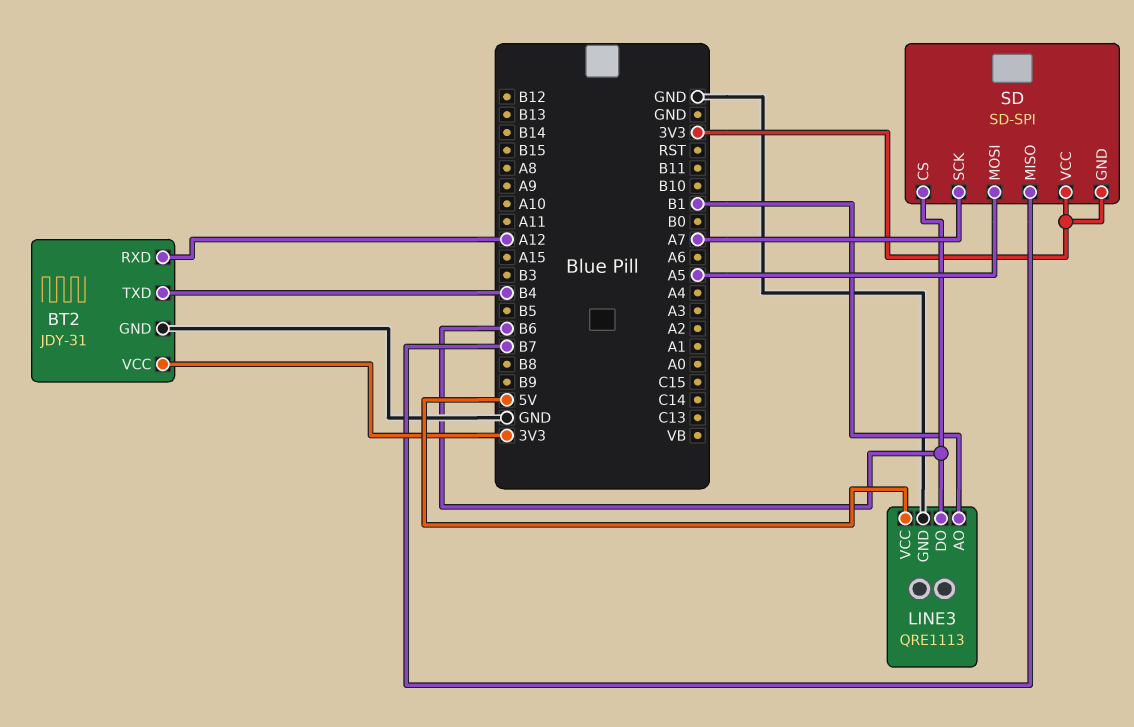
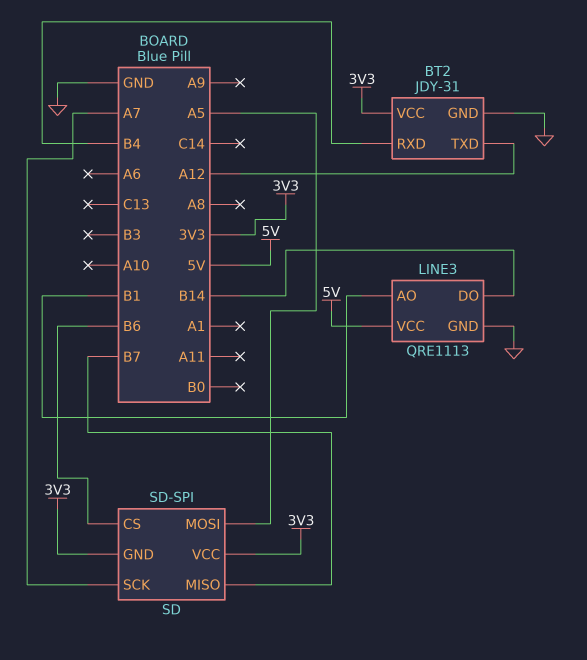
BT2 pin RXD: A12 -> B4
BT2 pin TXD: B4 -> A12
LINE3 pin DO: B6 -> B14

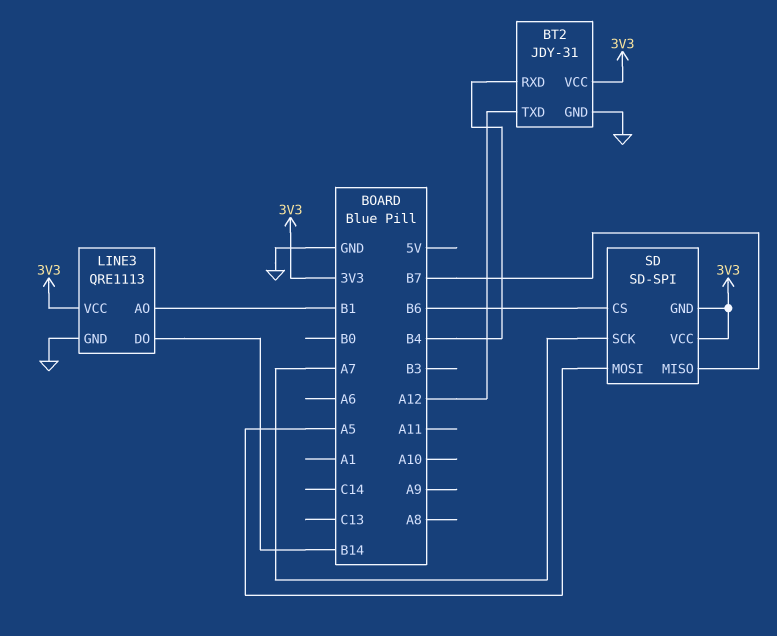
LINE3 pin VCC: 5V -> 3V3

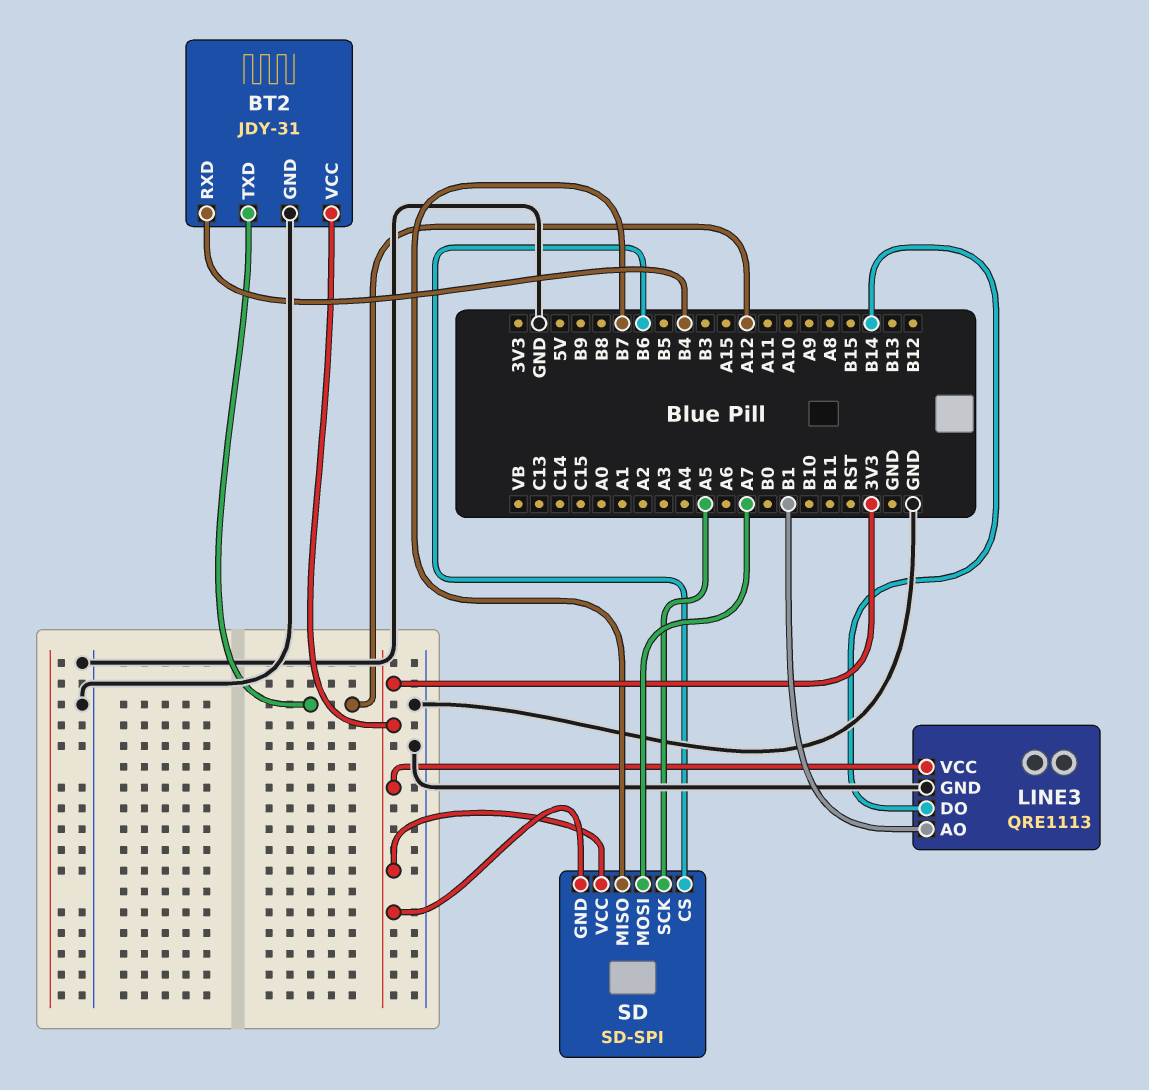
SD pin MOSI: A5 -> A7
SD pin SCK: A7 -> A5

